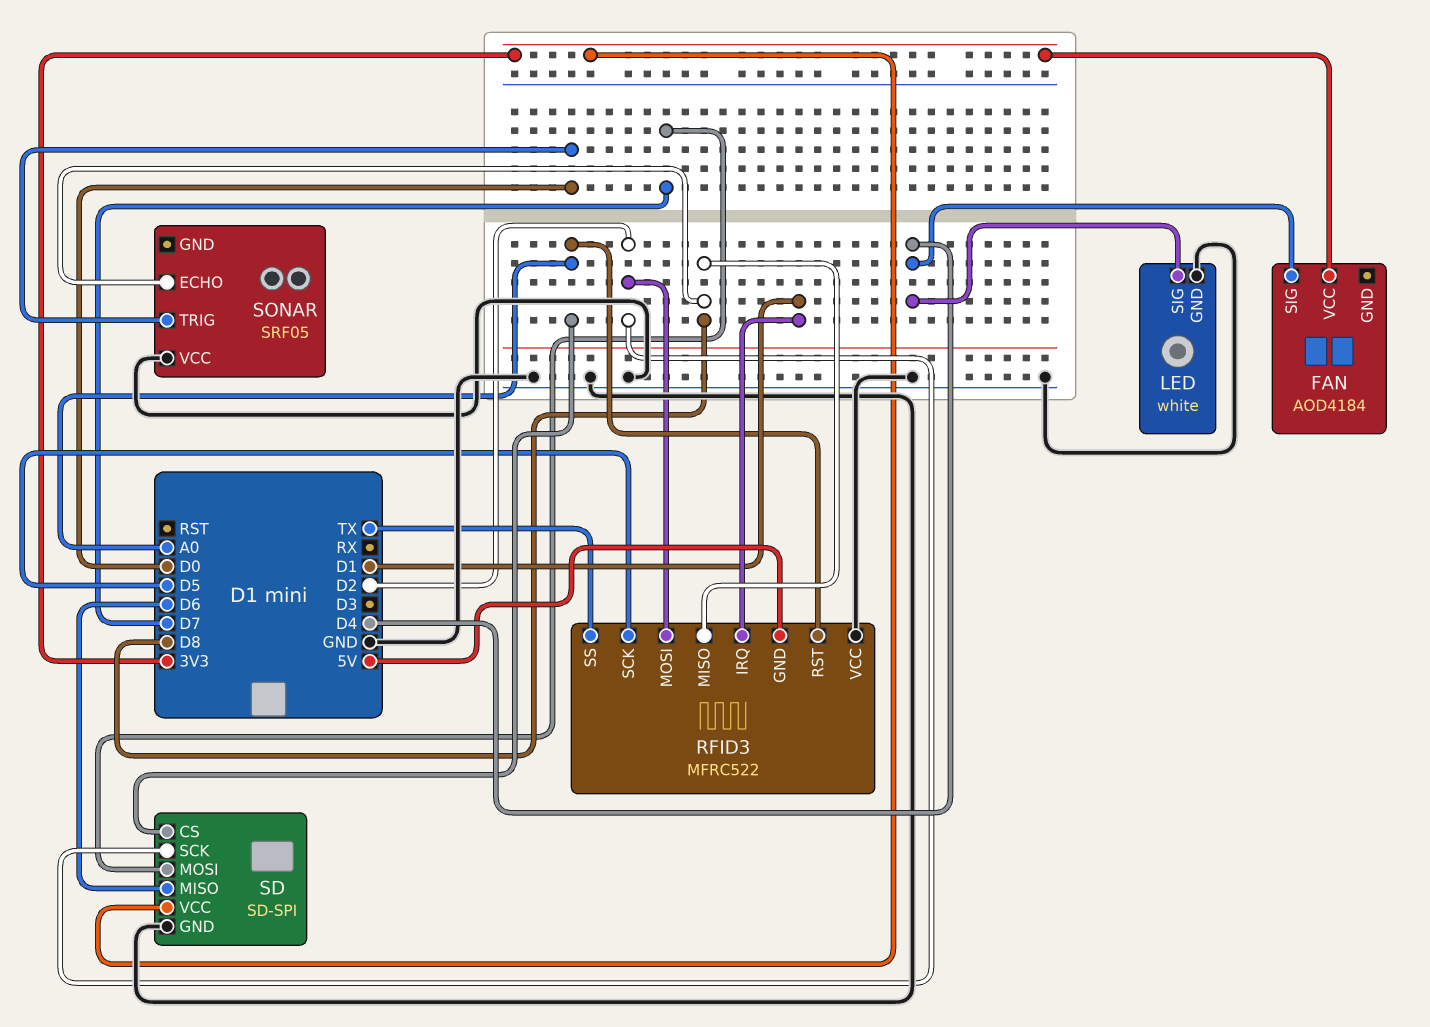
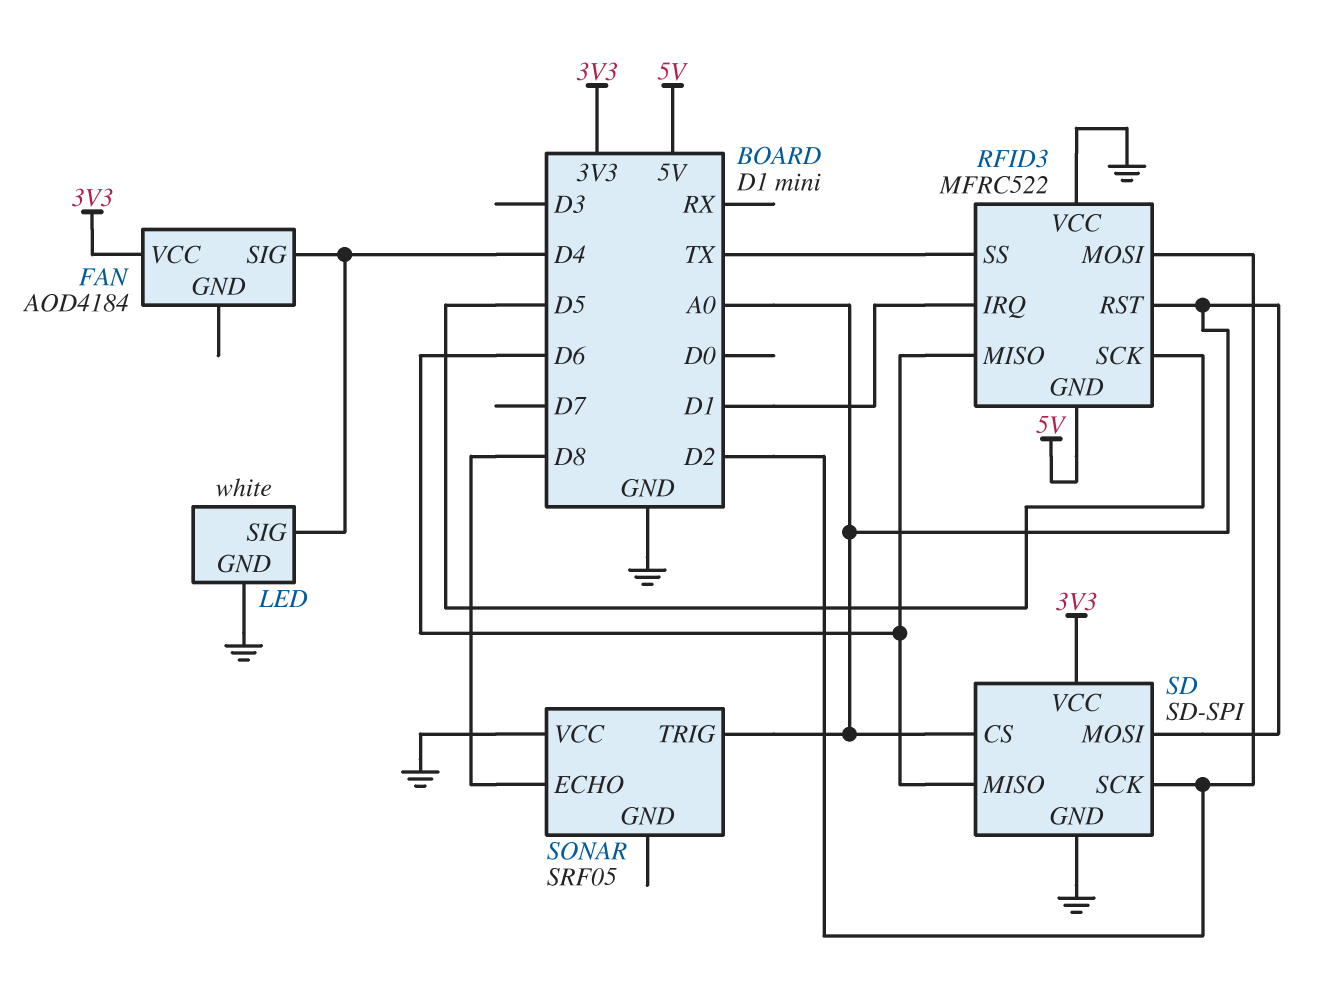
RFID3 pin MISO: D8 -> D6
SD pin MOSI: D7 -> A0
SONAR pin TRIG: D0 -> A0

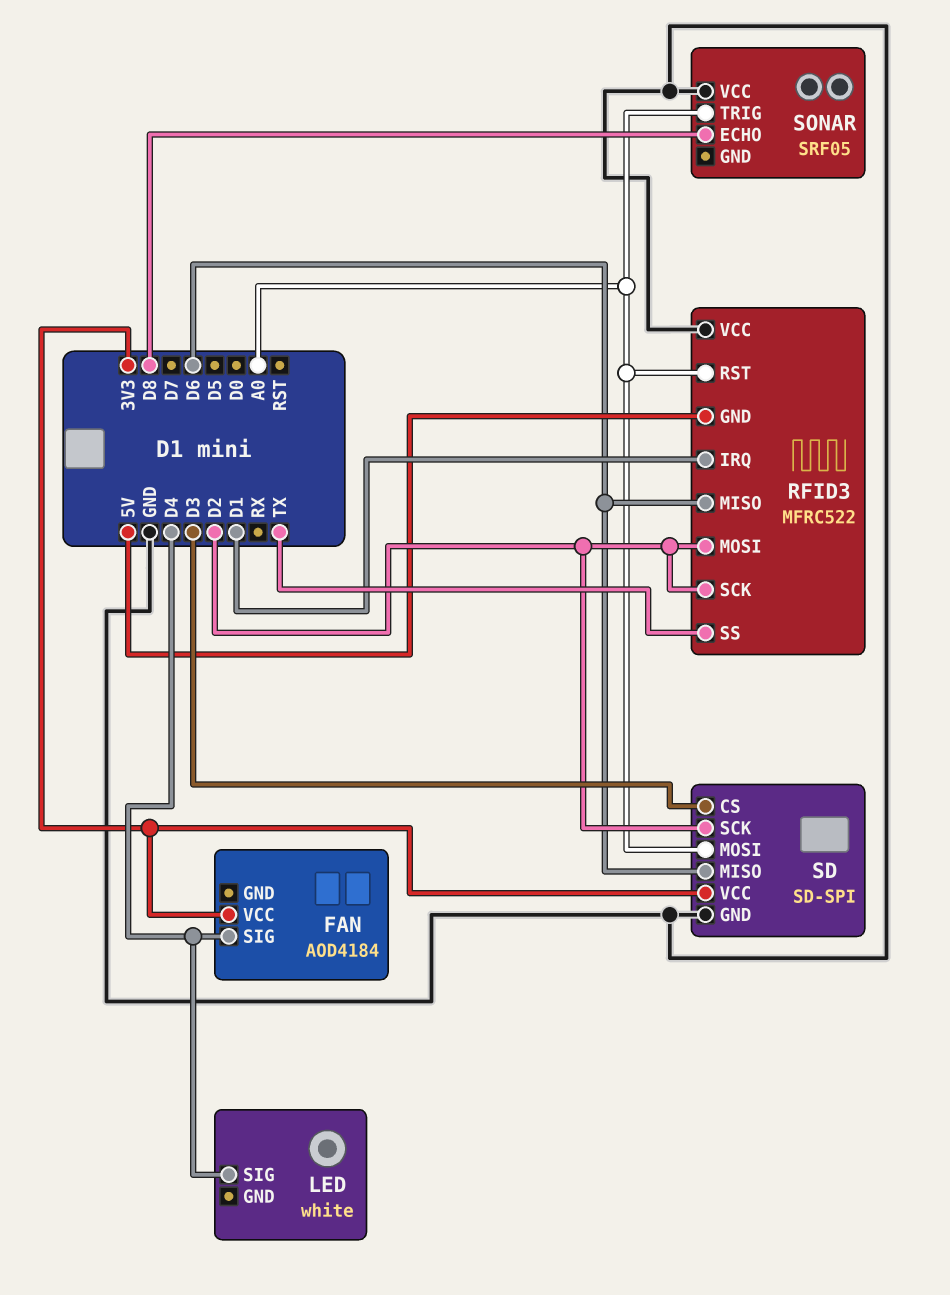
LED pin GND: GND -> none
RFID3 pin SCK: D5 -> D2
SD pin CS: A0 -> D3

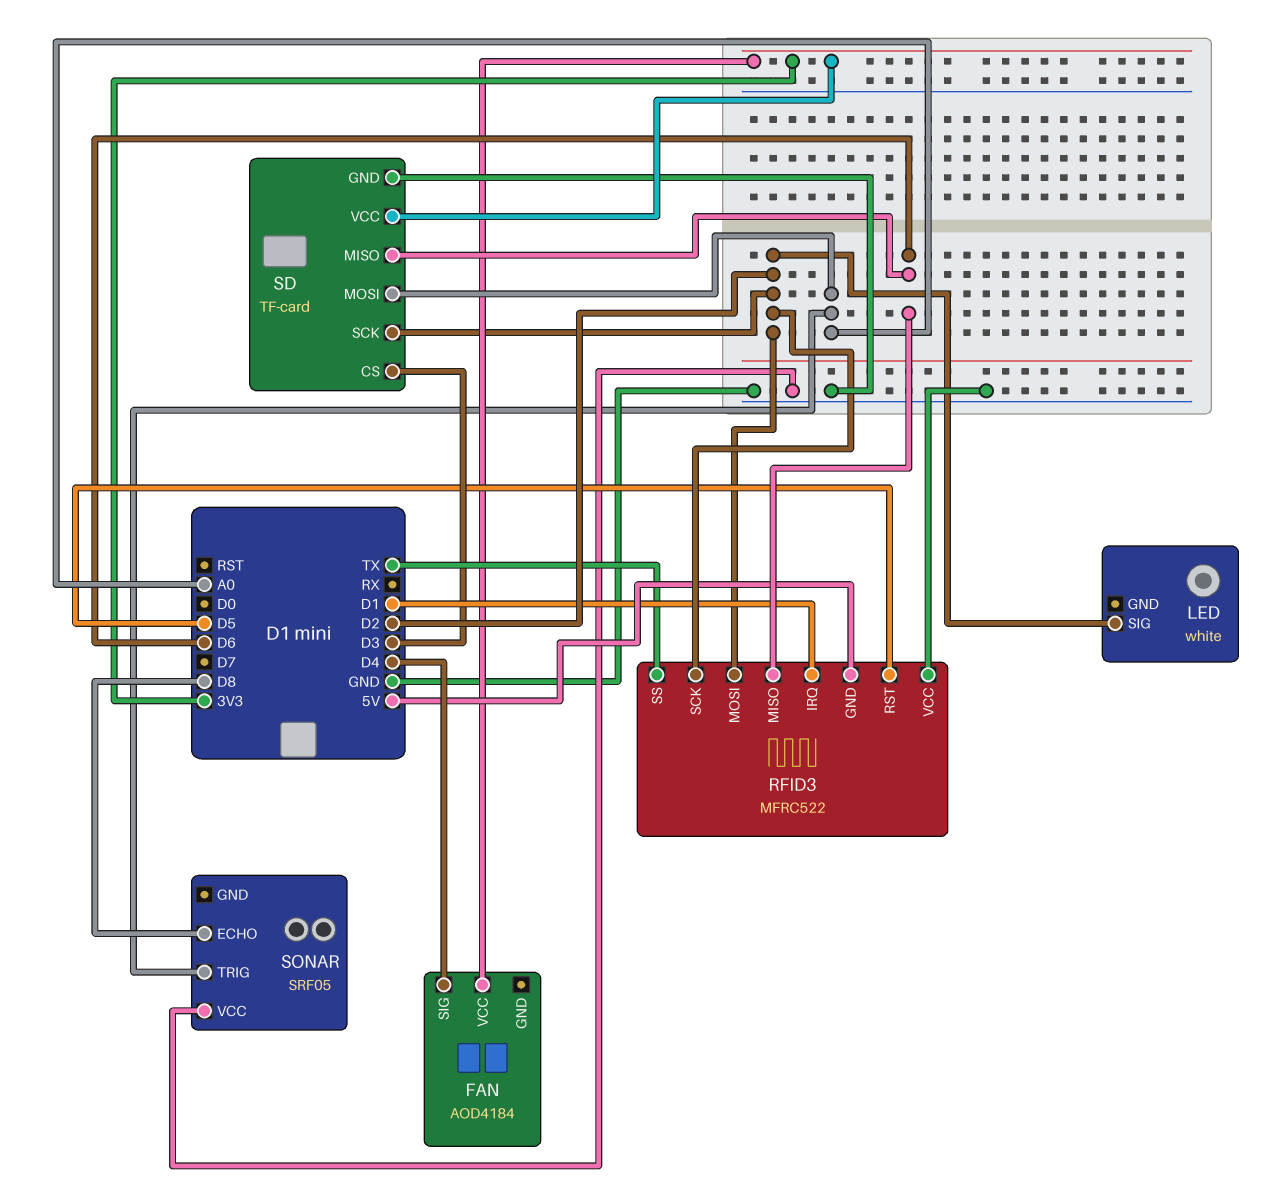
LED pin SIG: D4 -> D2
RFID3 pin RST: A0 -> D5
SD: SD-SPI -> TF-card

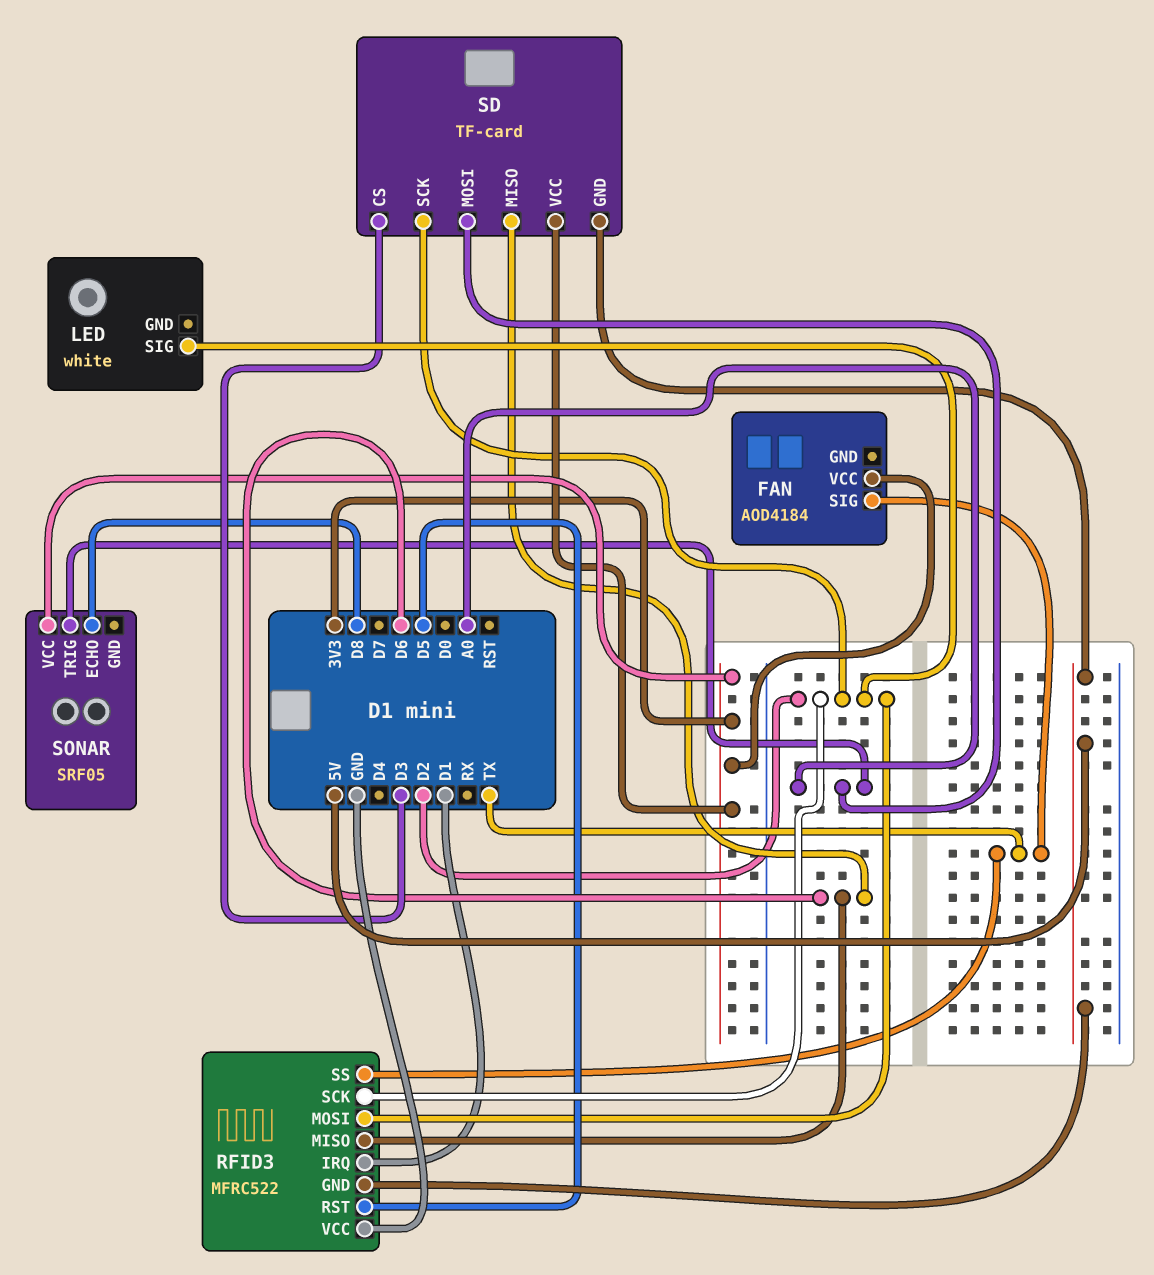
FAN pin SIG: D4 -> TX
SD pin GND: GND -> 5V
SONAR pin VCC: GND -> 3V3

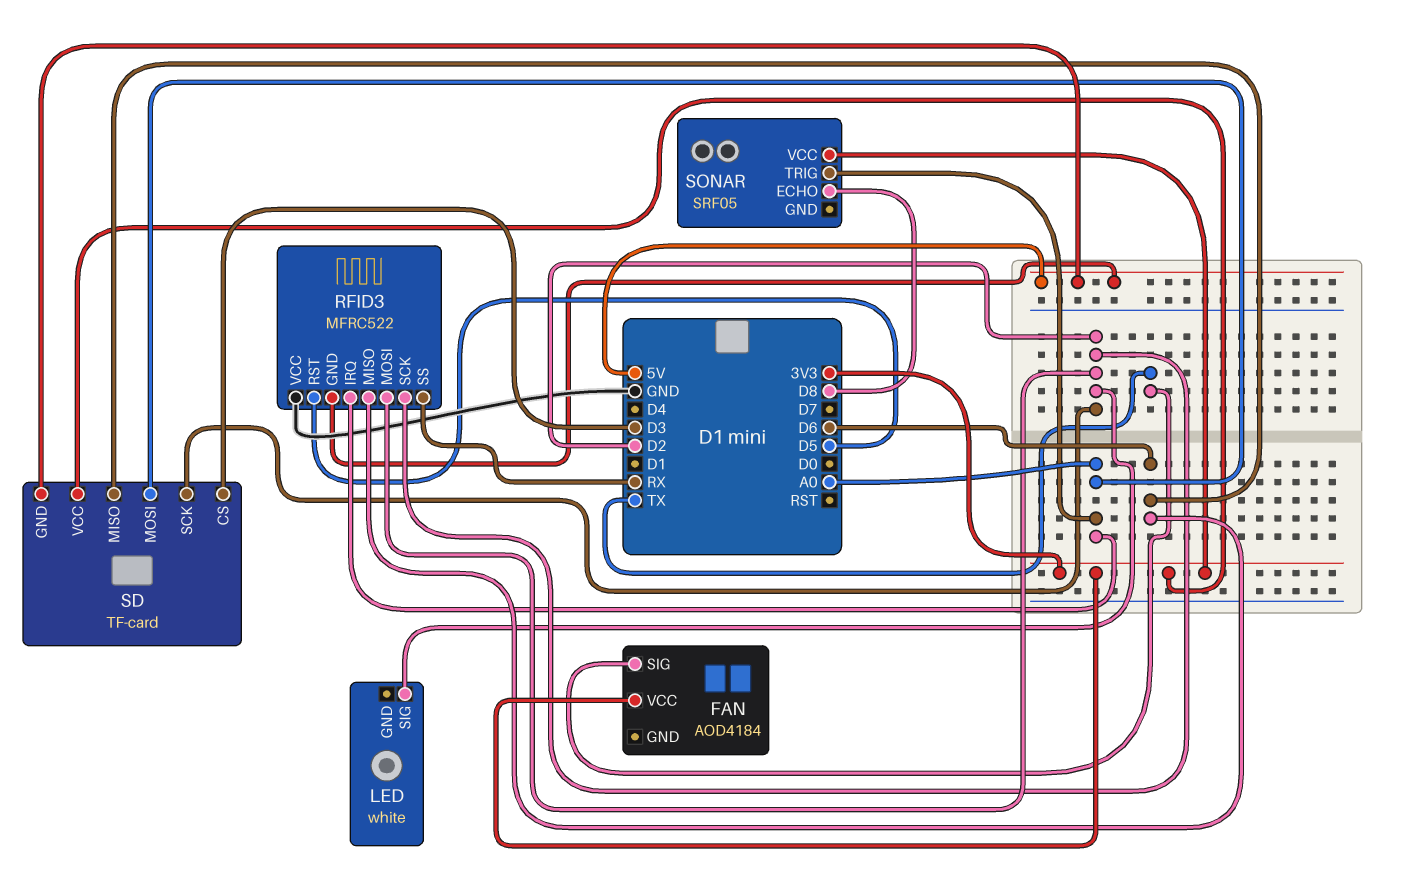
RFID3 pin IRQ: D1 -> A0
RFID3 pin SS: TX -> RX

